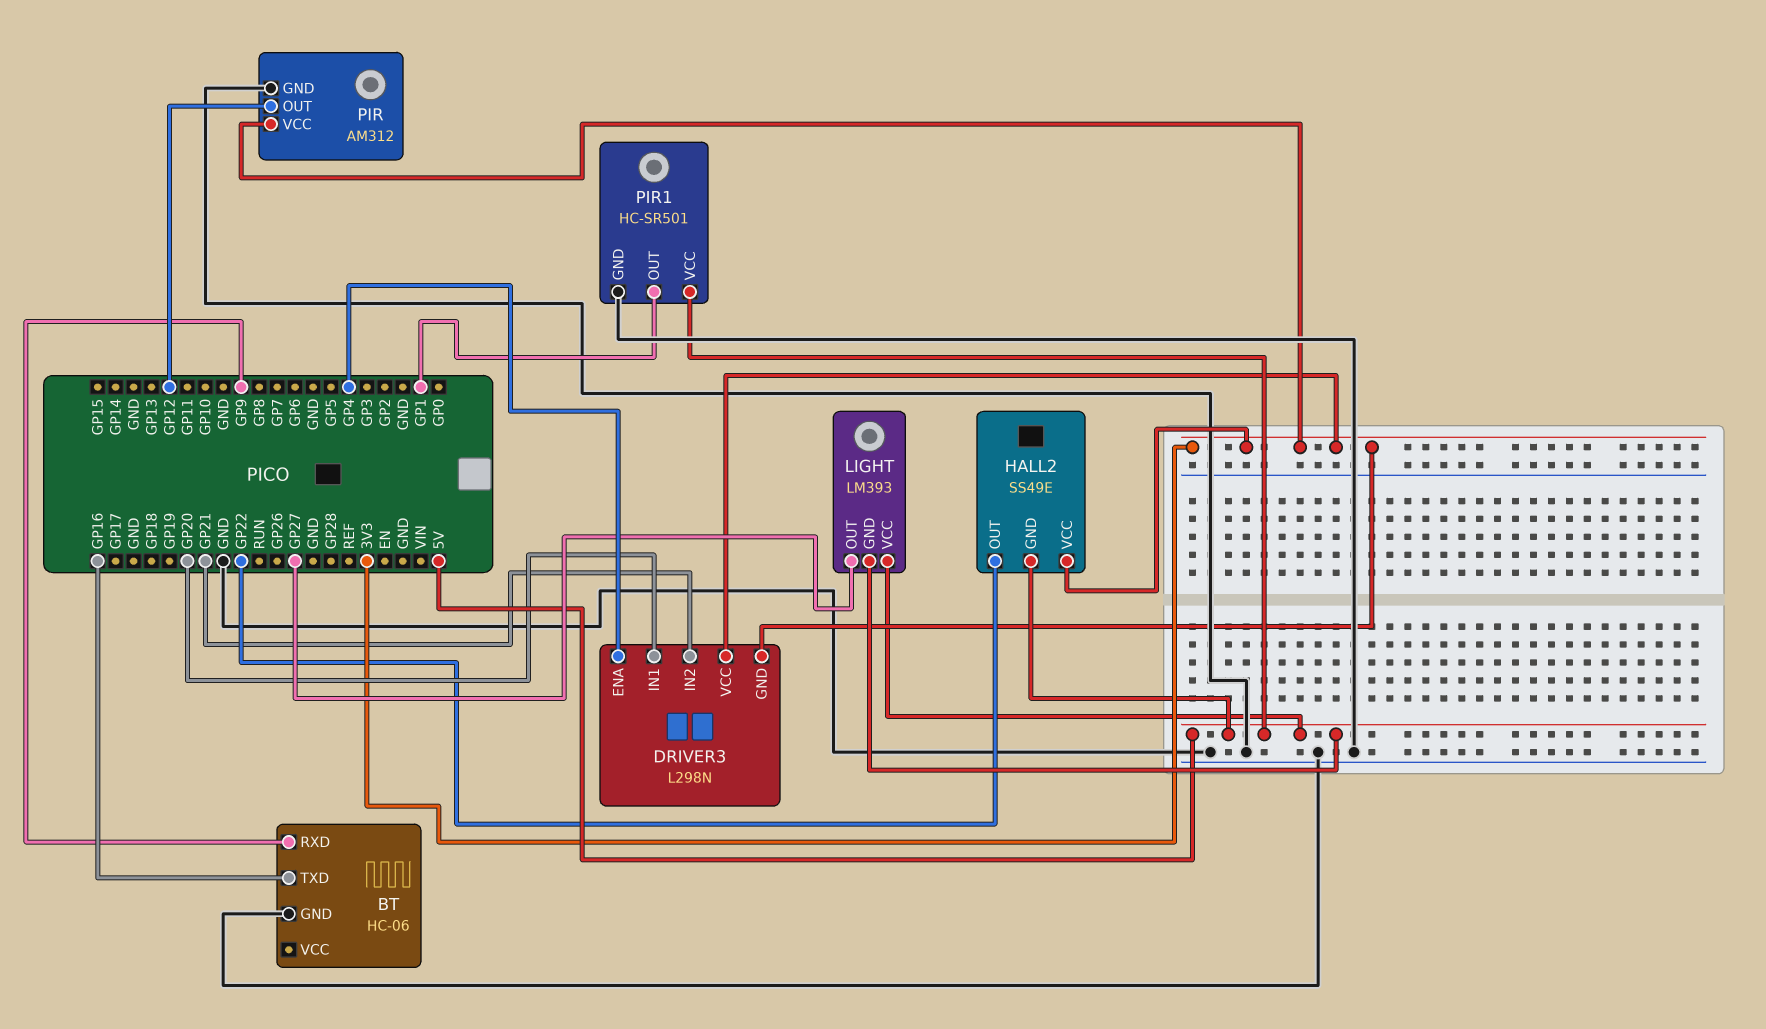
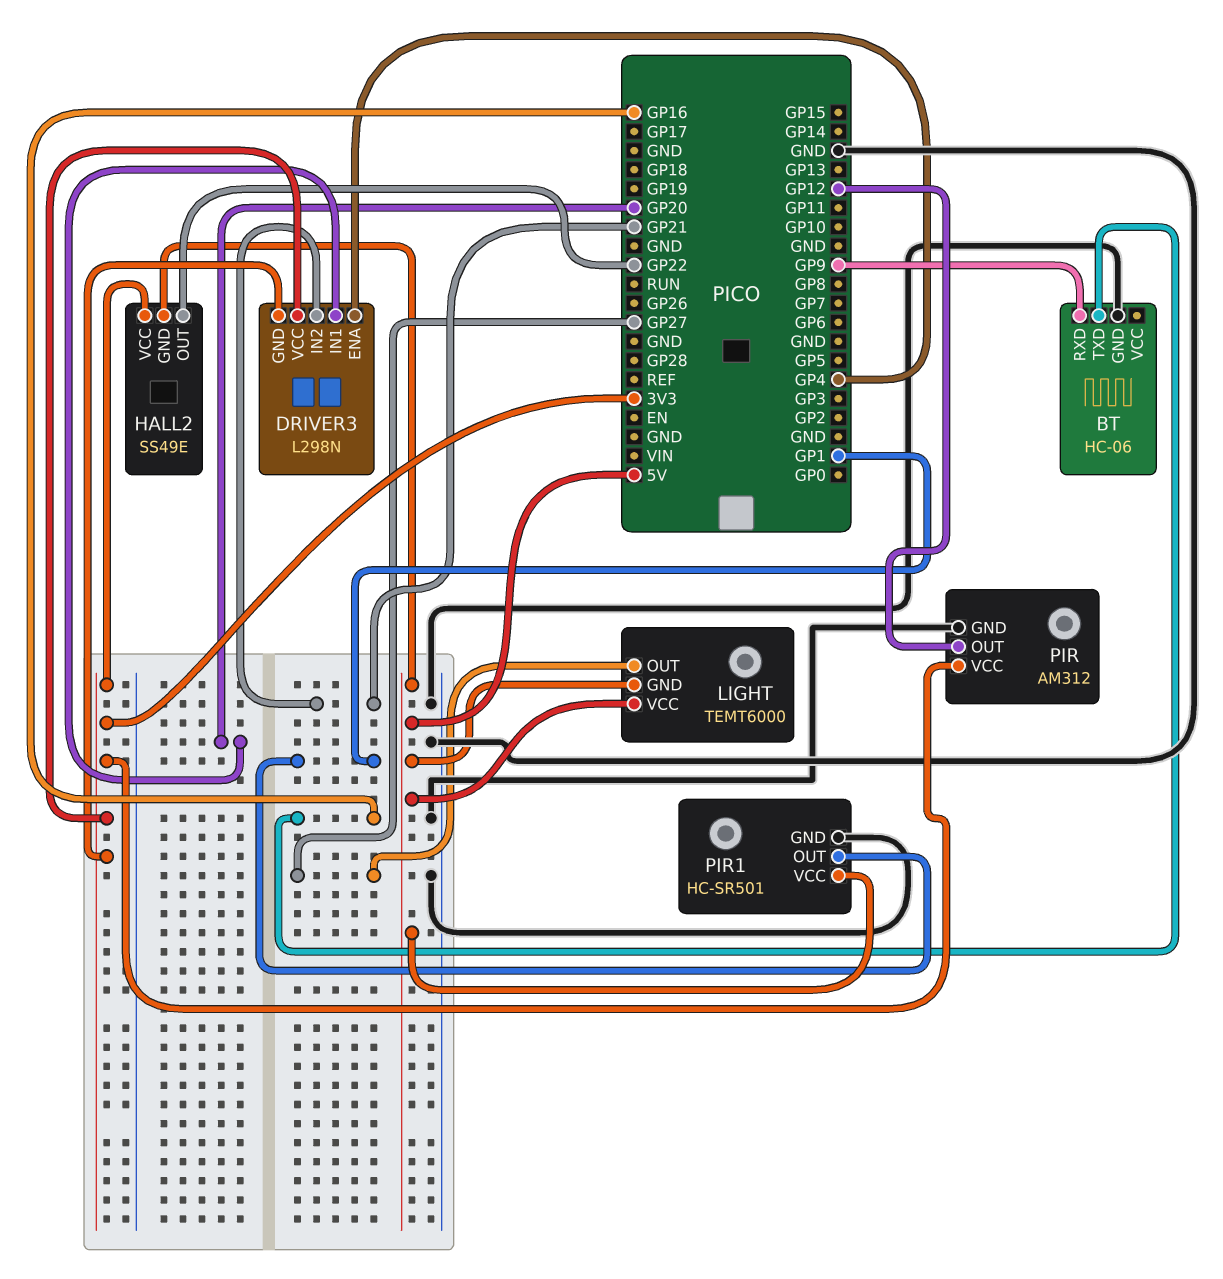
LIGHT: LM393 -> TEMT6000

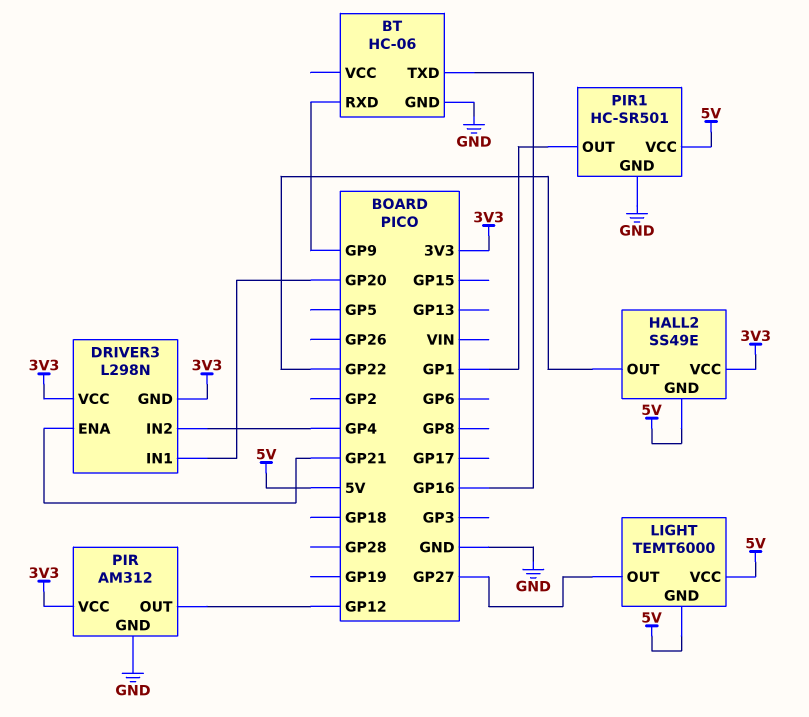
DRIVER3 pin ENA: GP4 -> GP21
DRIVER3 pin IN2: GP21 -> GP4

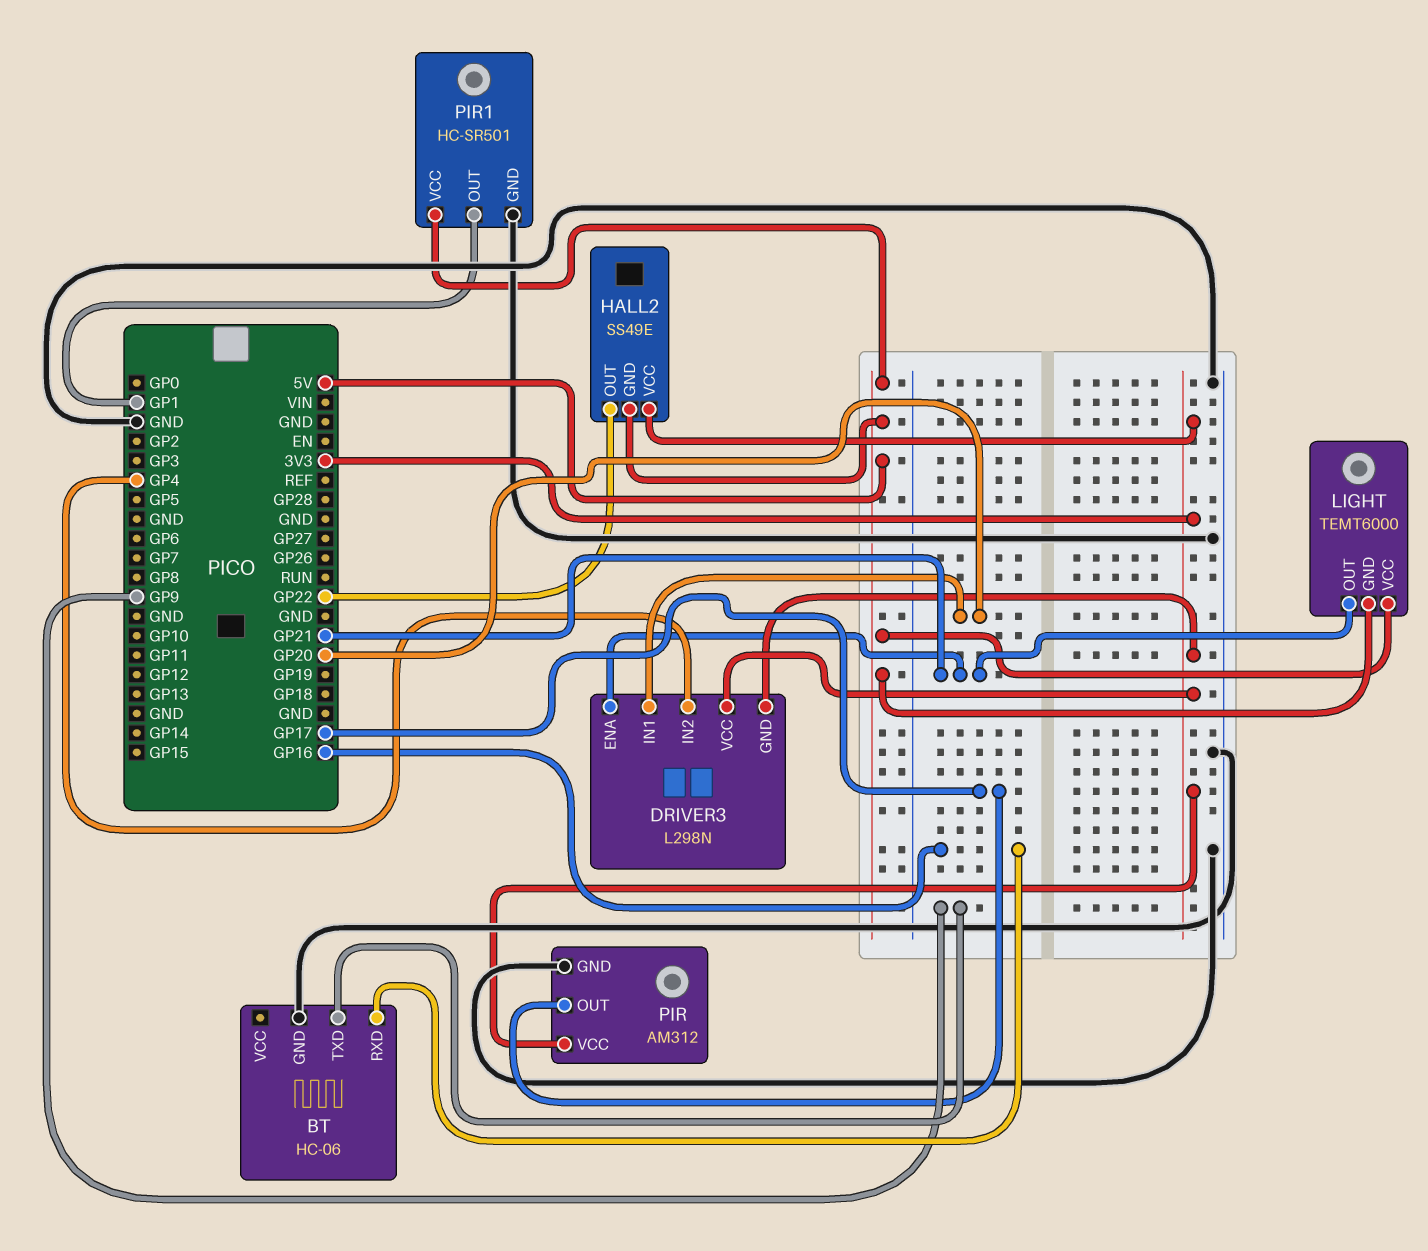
BT pin RXD: GP9 -> GP16
BT pin TXD: GP16 -> GP9
LIGHT pin OUT: GP27 -> GP21
PIR pin OUT: GP12 -> GP17

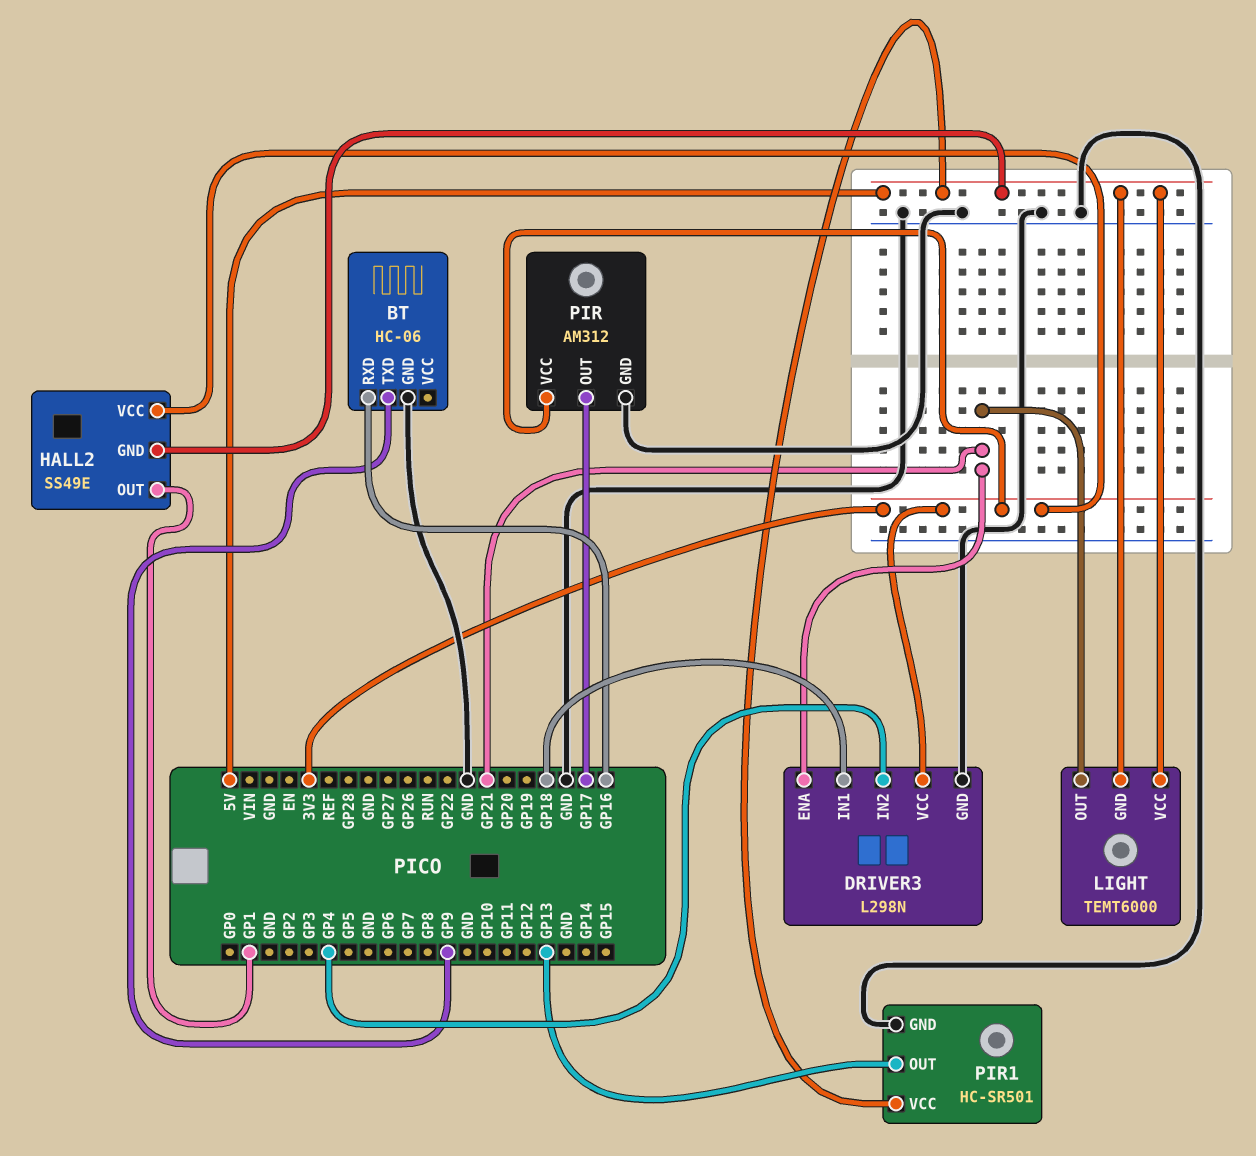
DRIVER3 pin GND: 3V3 -> GND
DRIVER3 pin IN1: GP20 -> GP18
HALL2 pin OUT: GP22 -> GP1
PIR1 pin OUT: GP1 -> GP13

